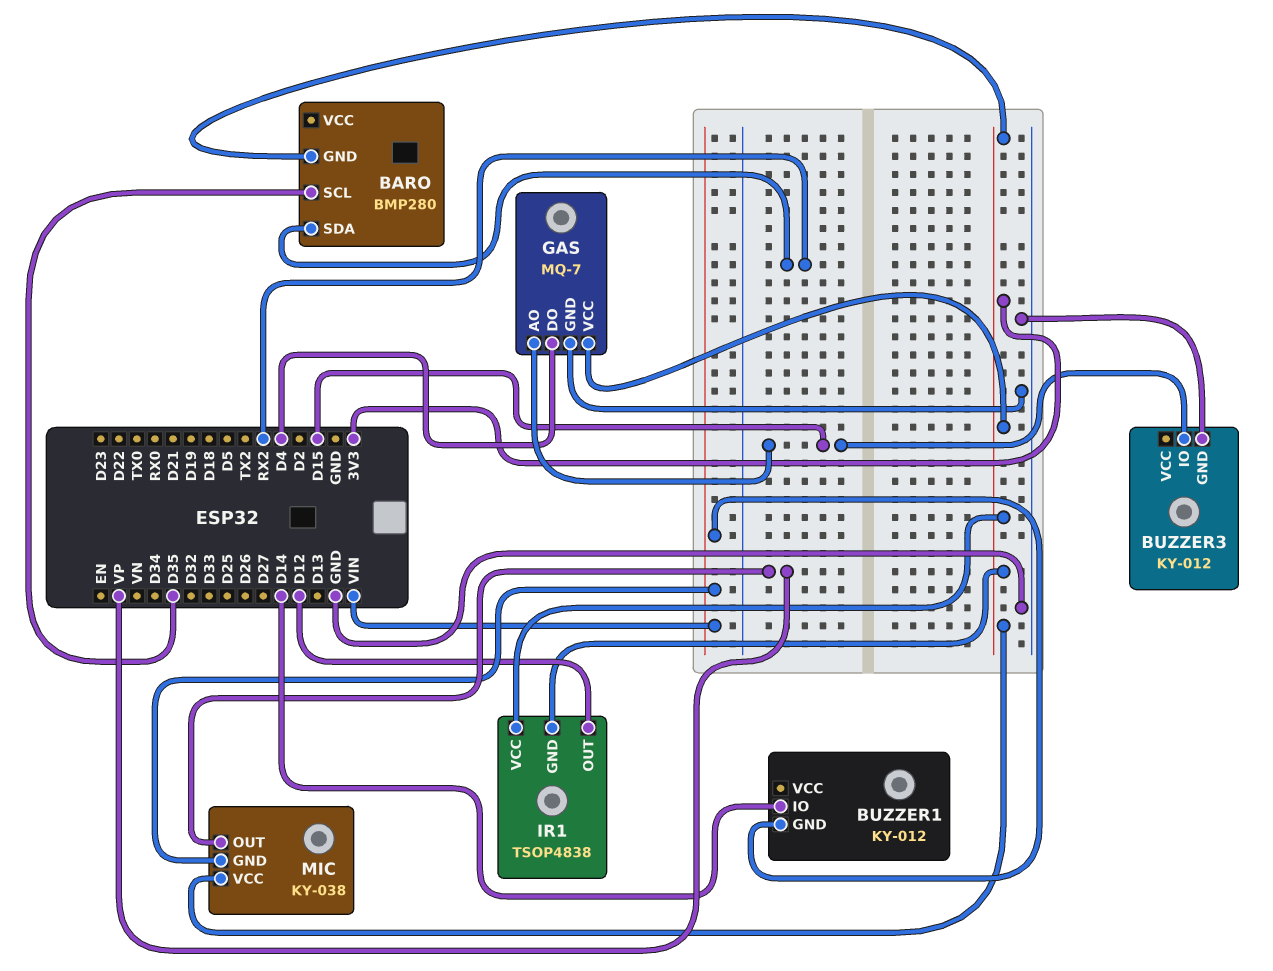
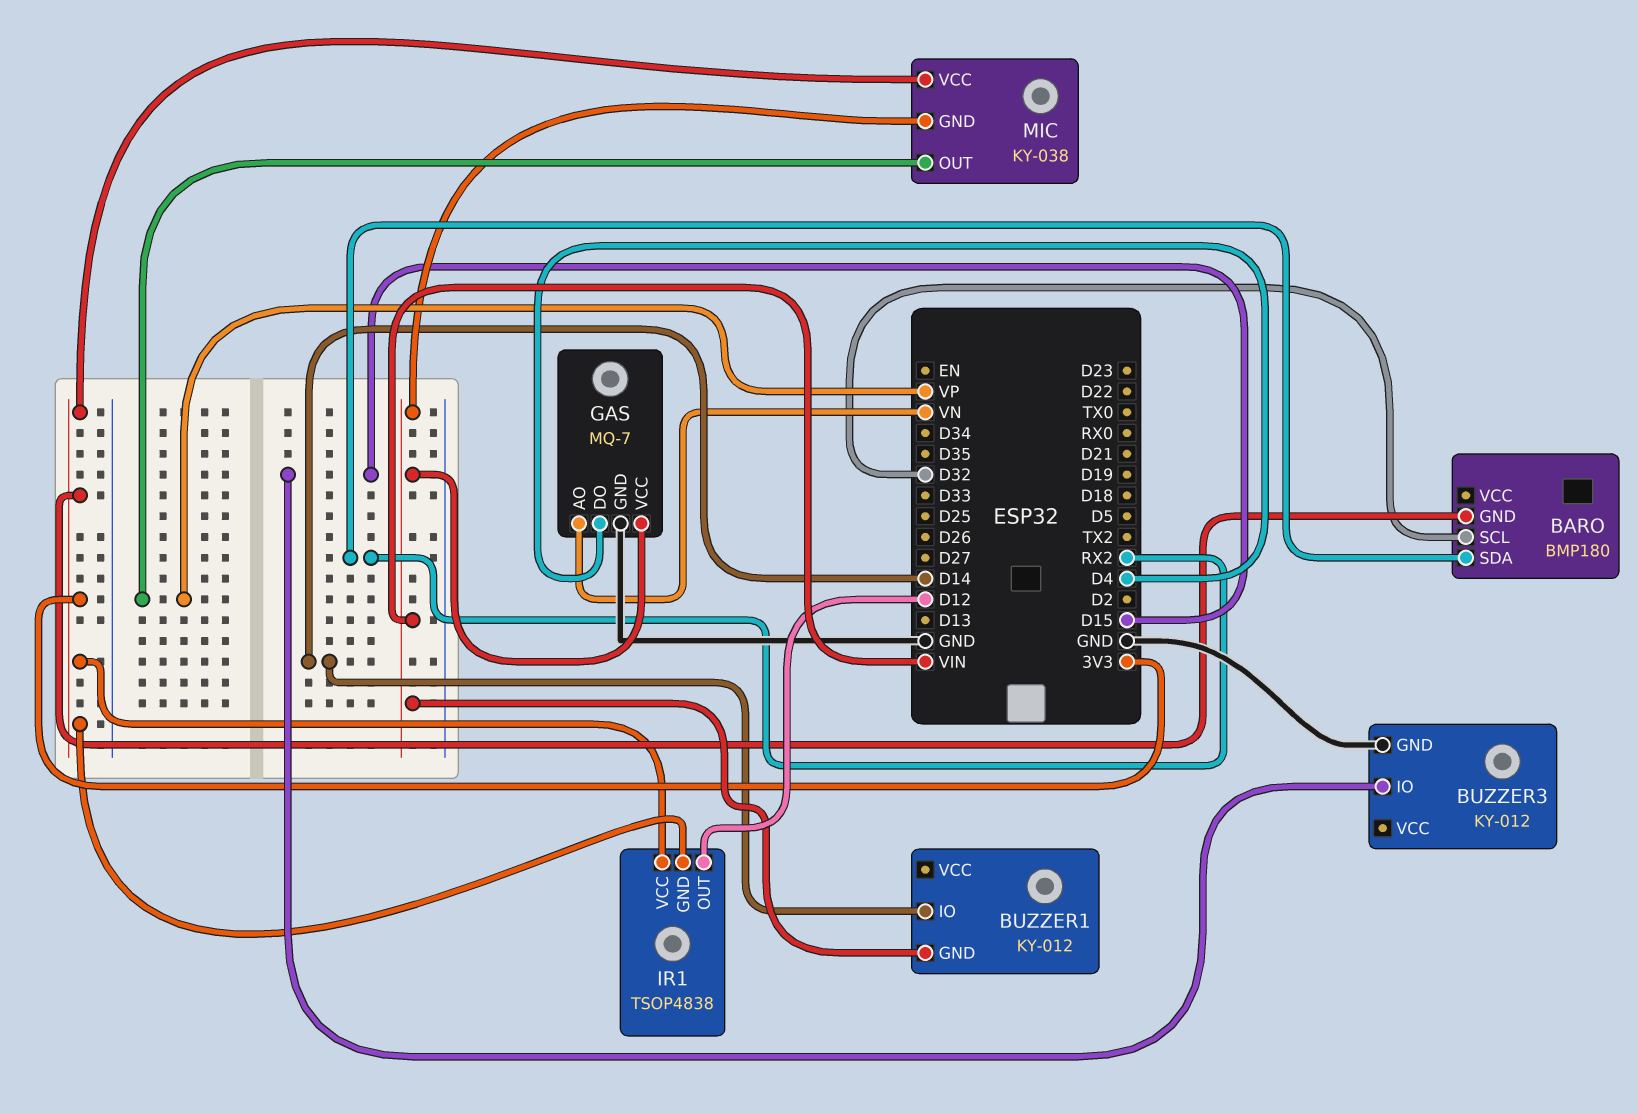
BARO: BMP280 -> BMP180
BARO pin SCL: D35 -> D32
GAS pin AO: D15 -> VN
GAS pin VCC: 3V3 -> VIN

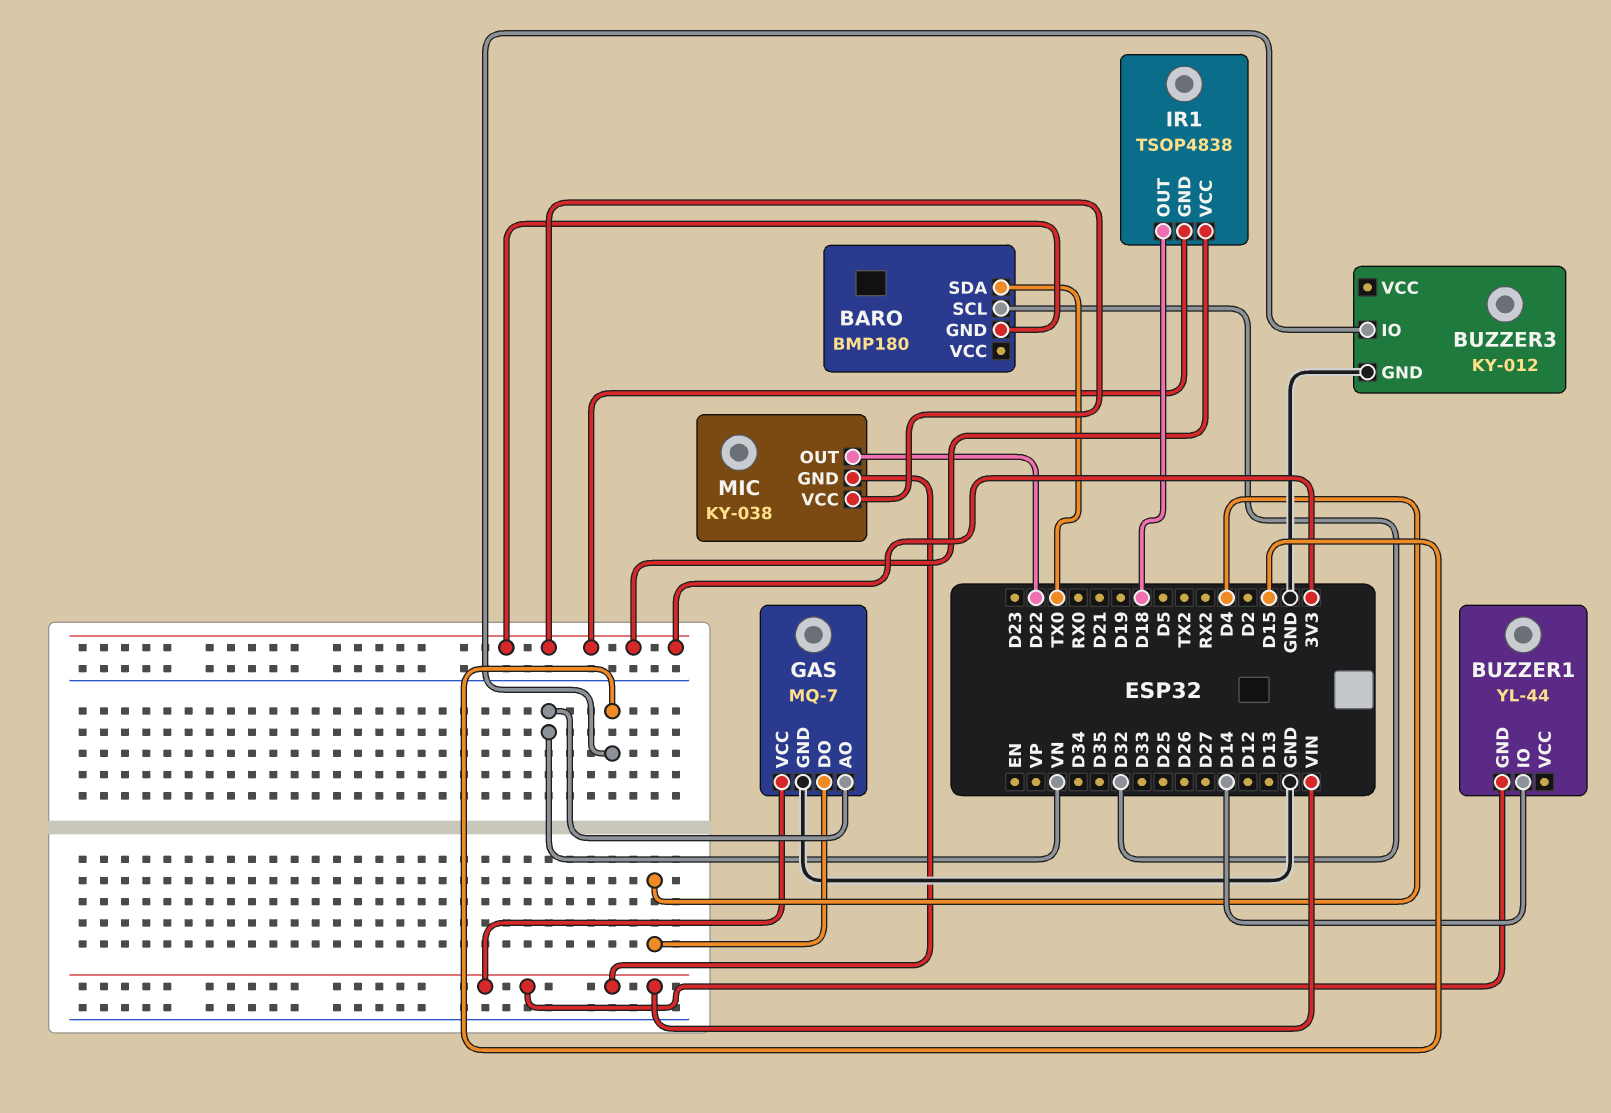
BARO pin SDA: RX2 -> TX0
BUZZER1: KY-012 -> YL-44
IR1 pin OUT: D12 -> D18
MIC pin OUT: VP -> D22

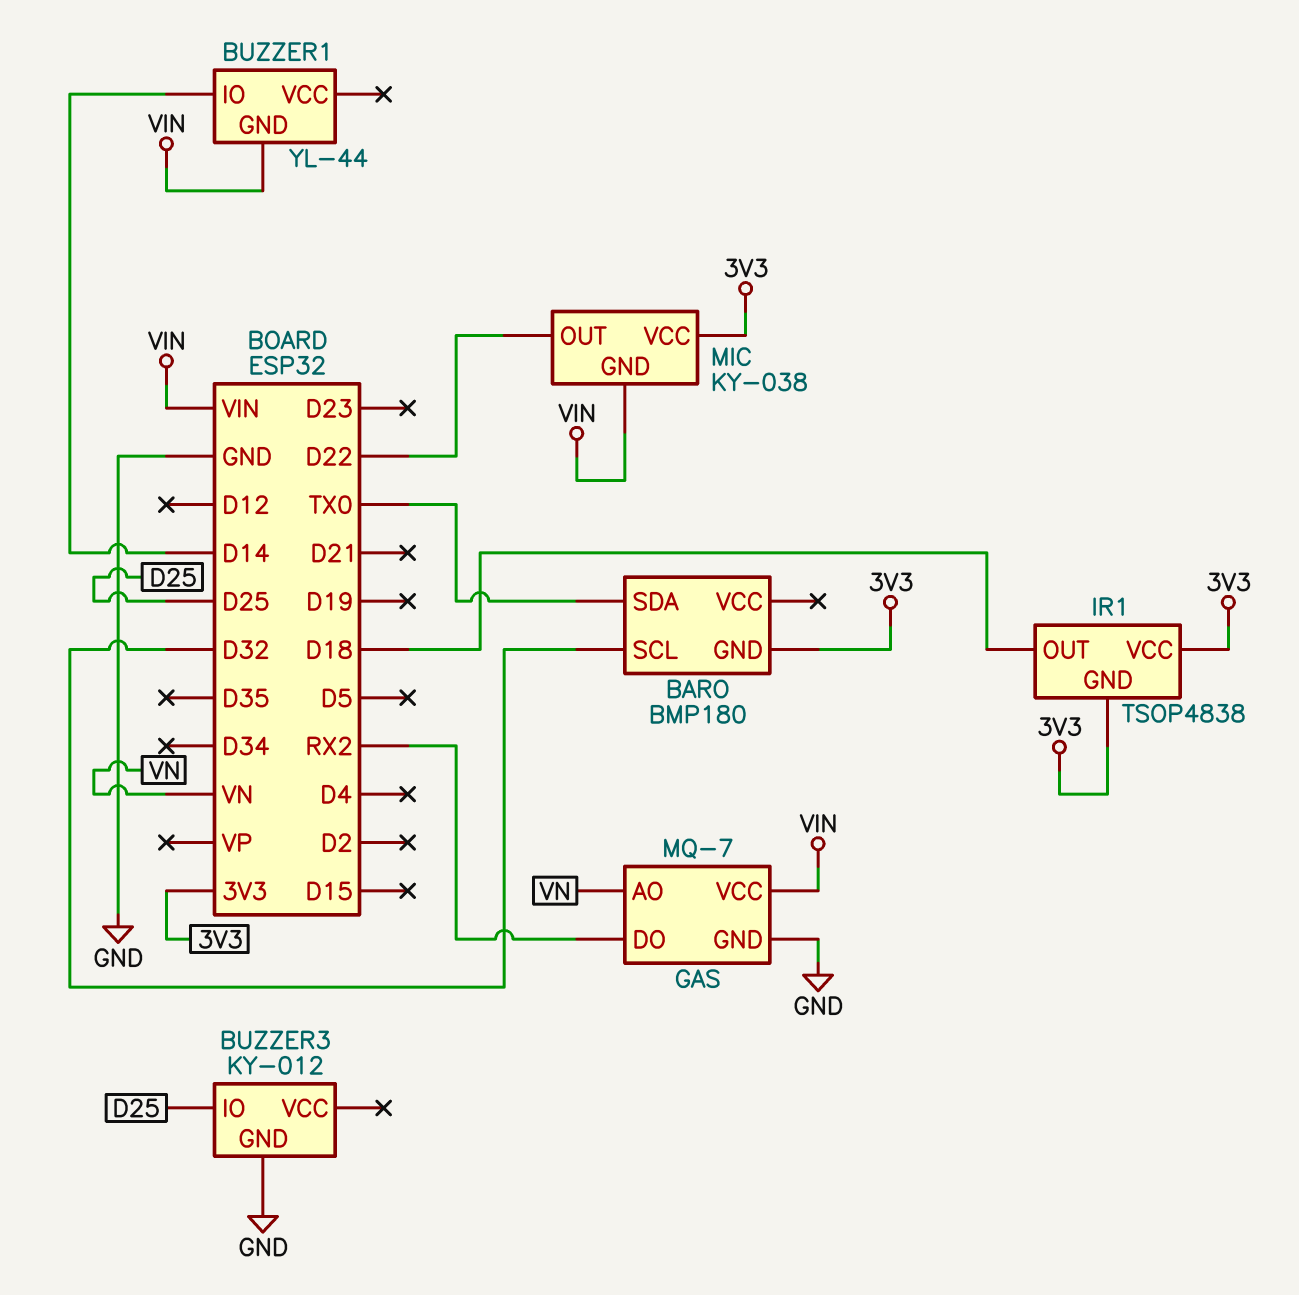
BUZZER3 pin IO: D15 -> D25
GAS pin DO: D4 -> RX2

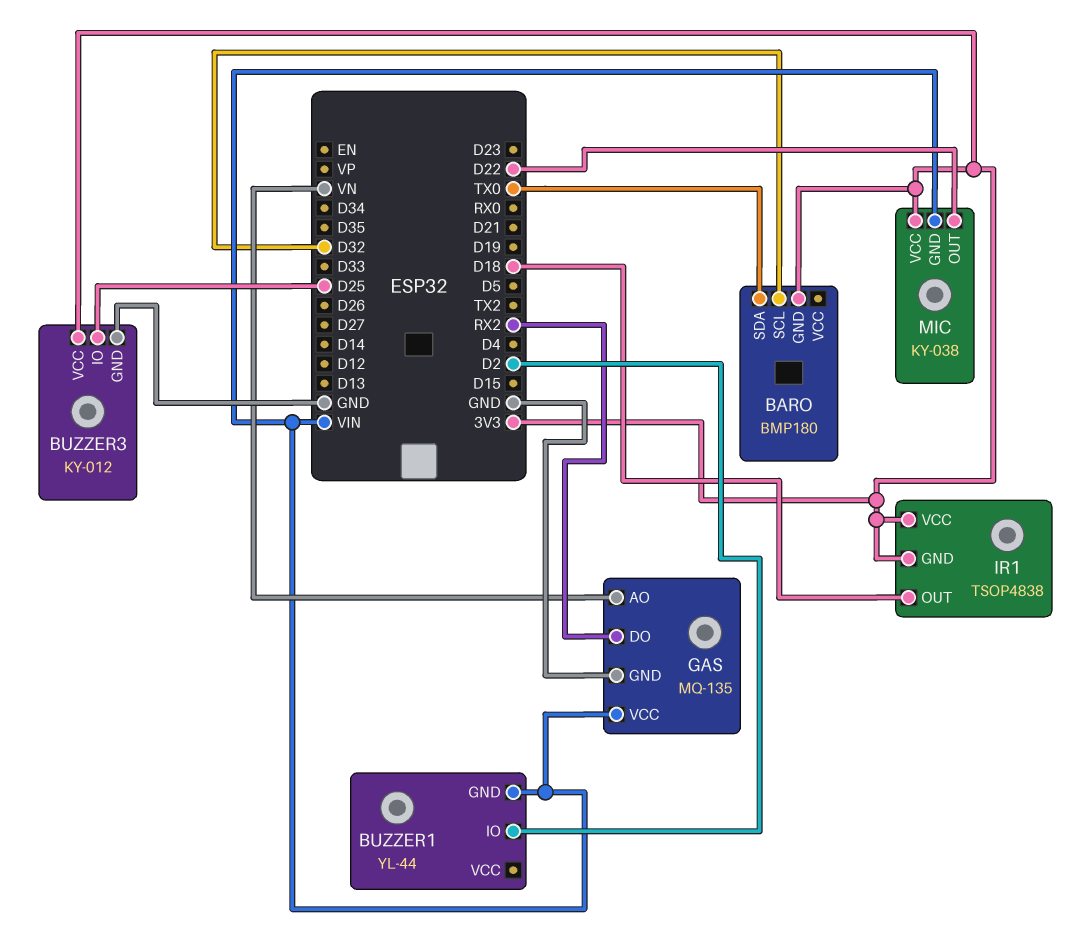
BUZZER1 pin IO: D14 -> D2
BUZZER3 pin VCC: none -> 3V3
GAS: MQ-7 -> MQ-135

